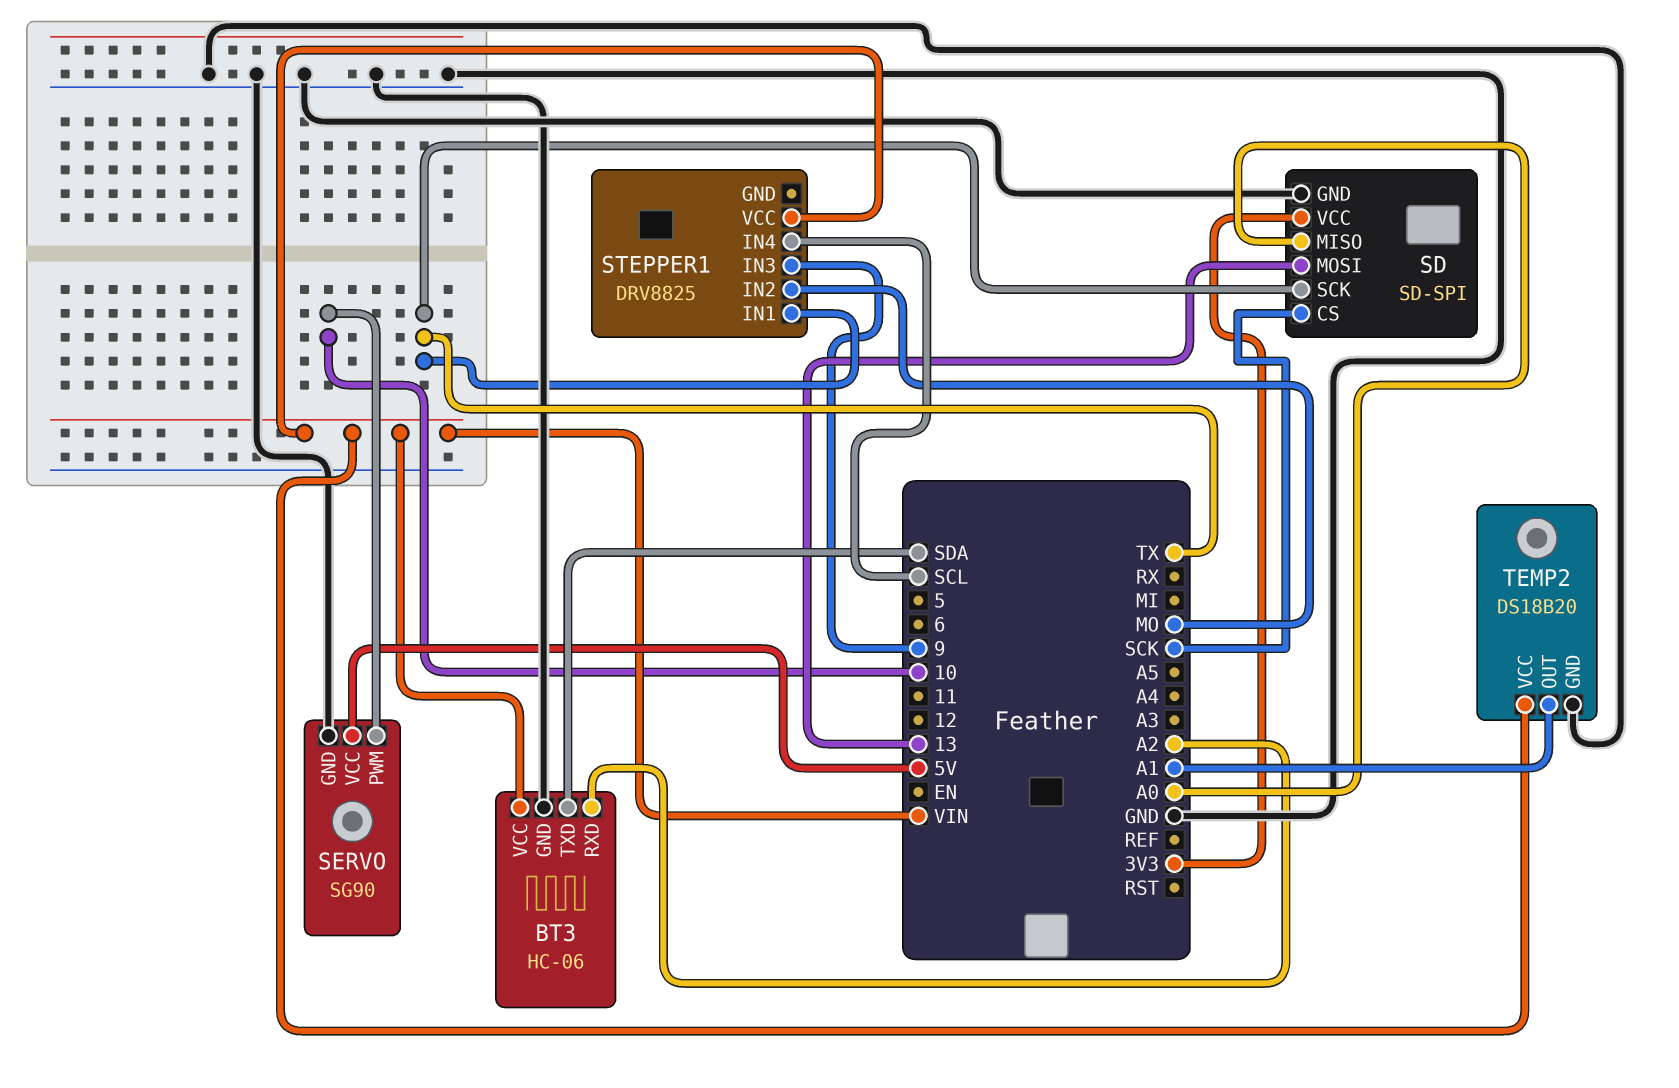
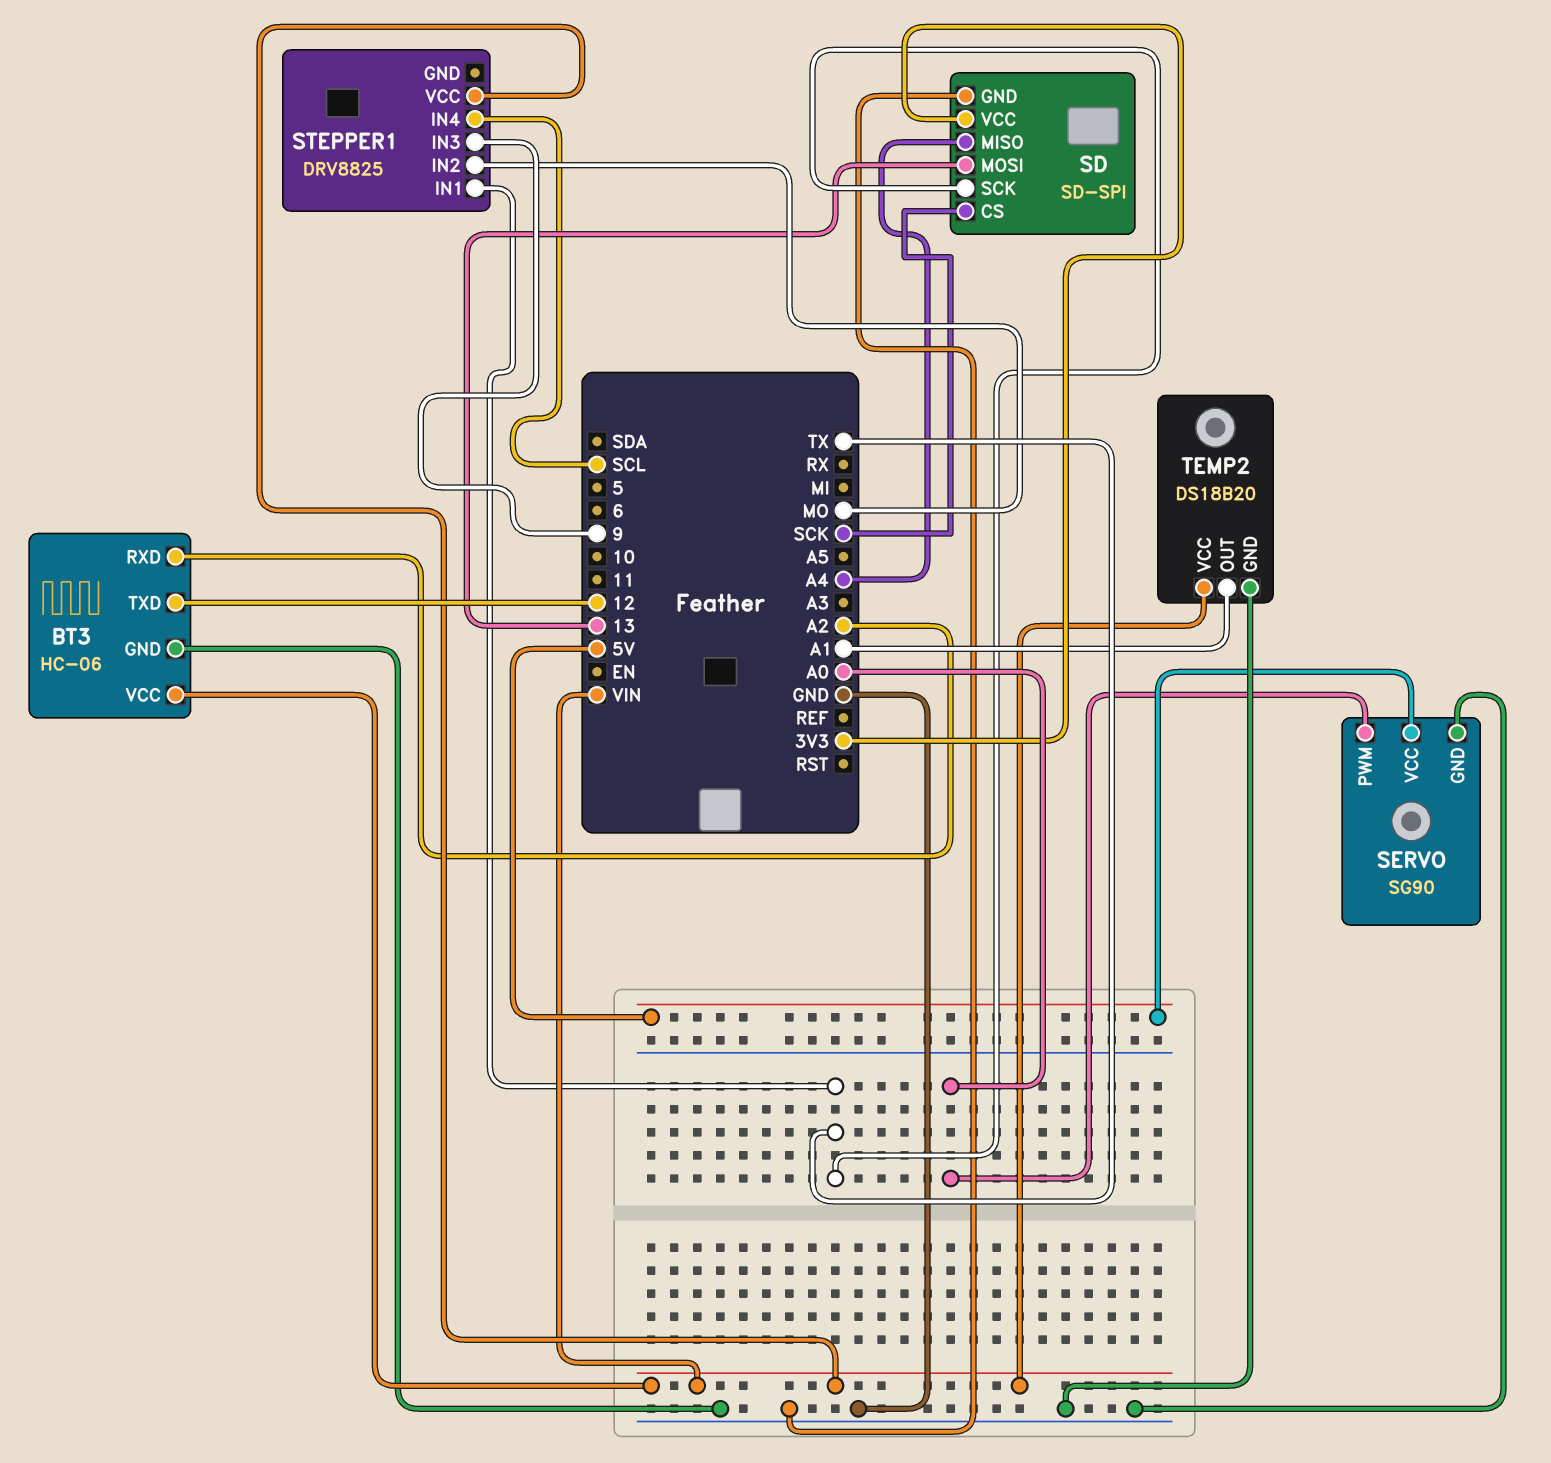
BT3 pin TXD: SDA -> 12
SD pin MISO: A0 -> A4
SERVO pin PWM: 10 -> A0

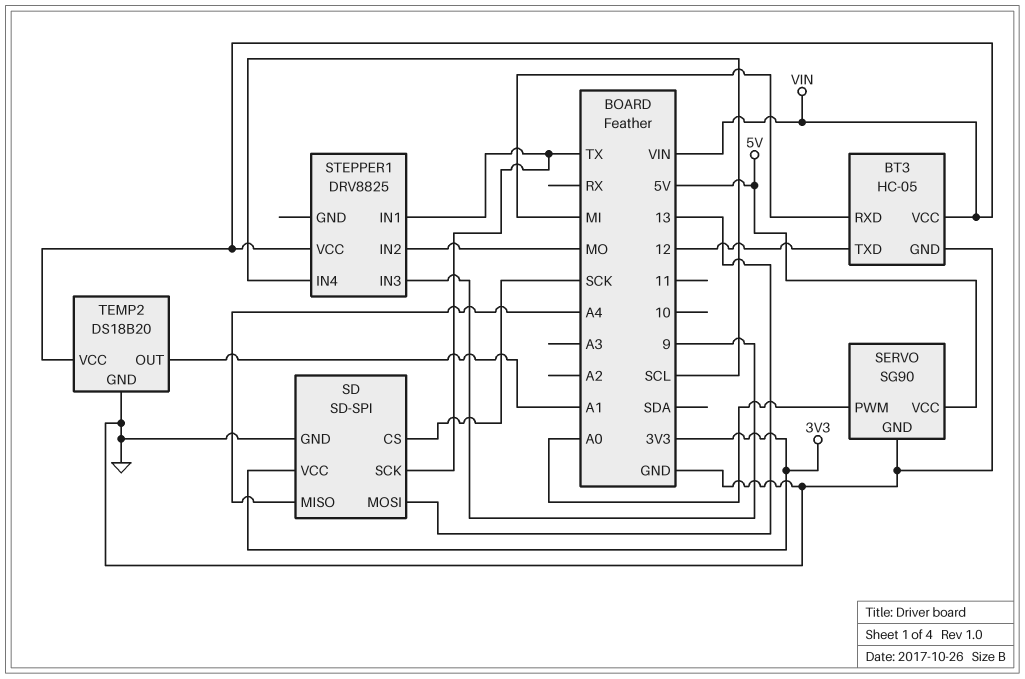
BT3: HC-06 -> HC-05
BT3 pin RXD: A2 -> MI

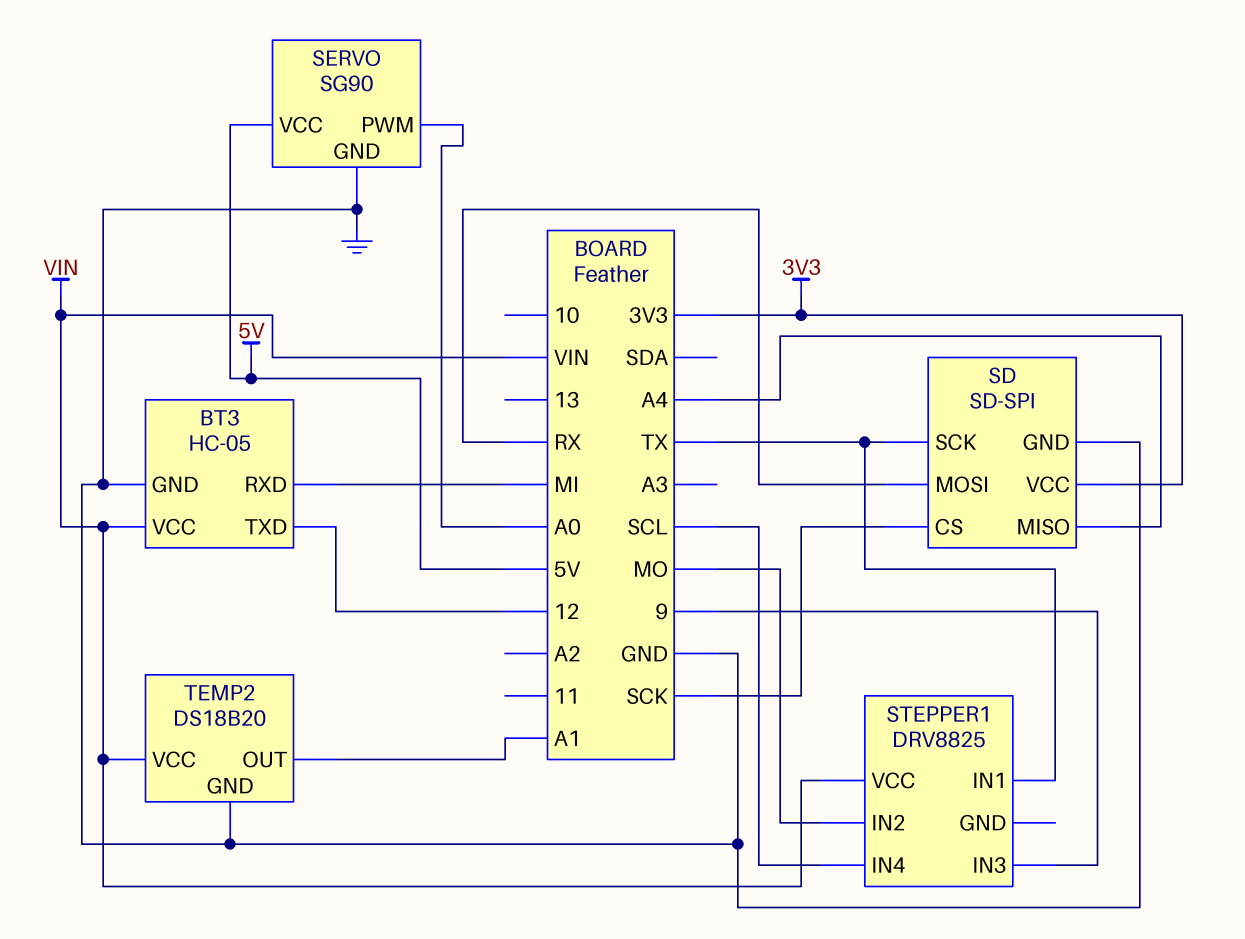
SD pin MOSI: 13 -> RX

